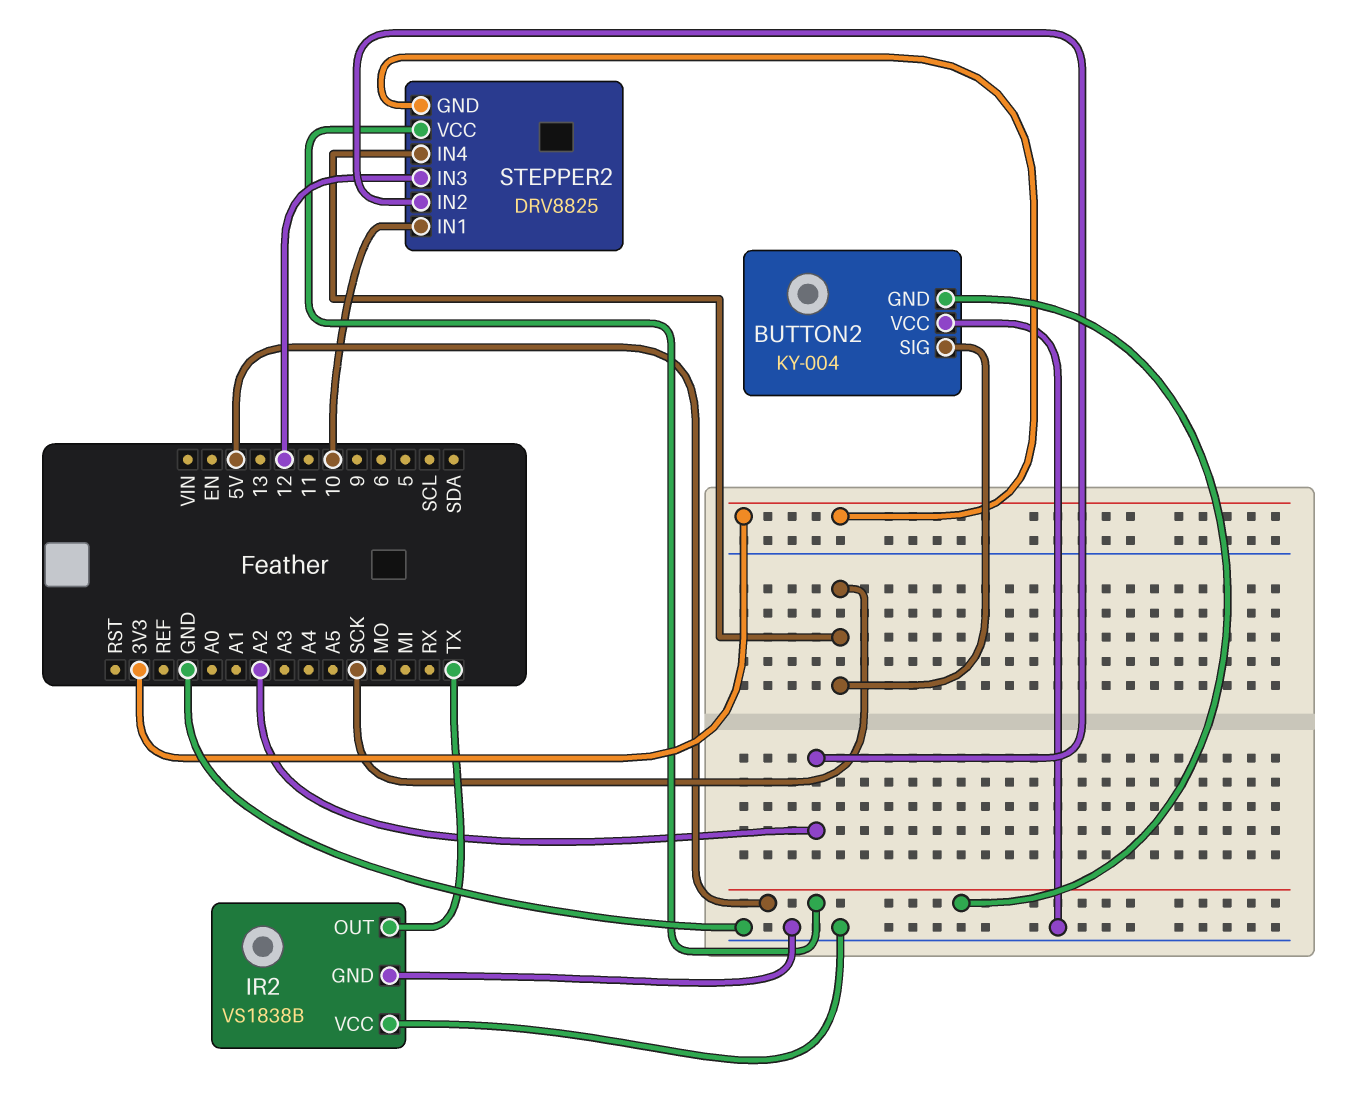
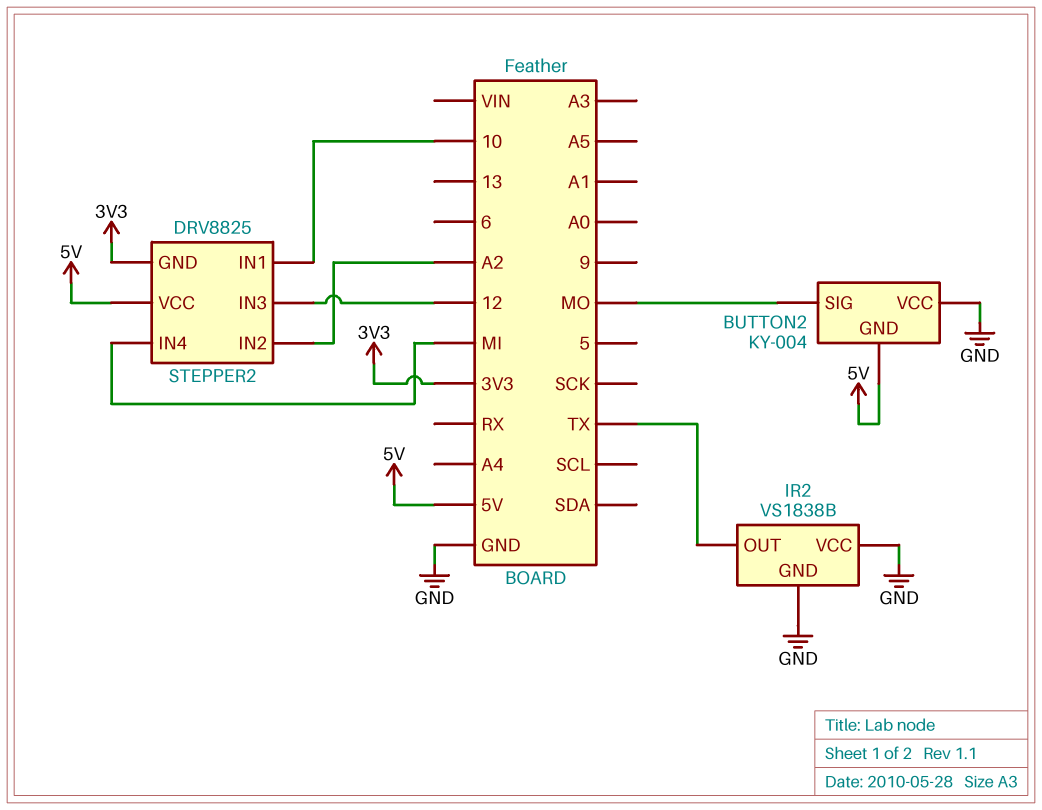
BUTTON2 pin SIG: SCK -> MO
STEPPER2 pin IN4: SCK -> MI

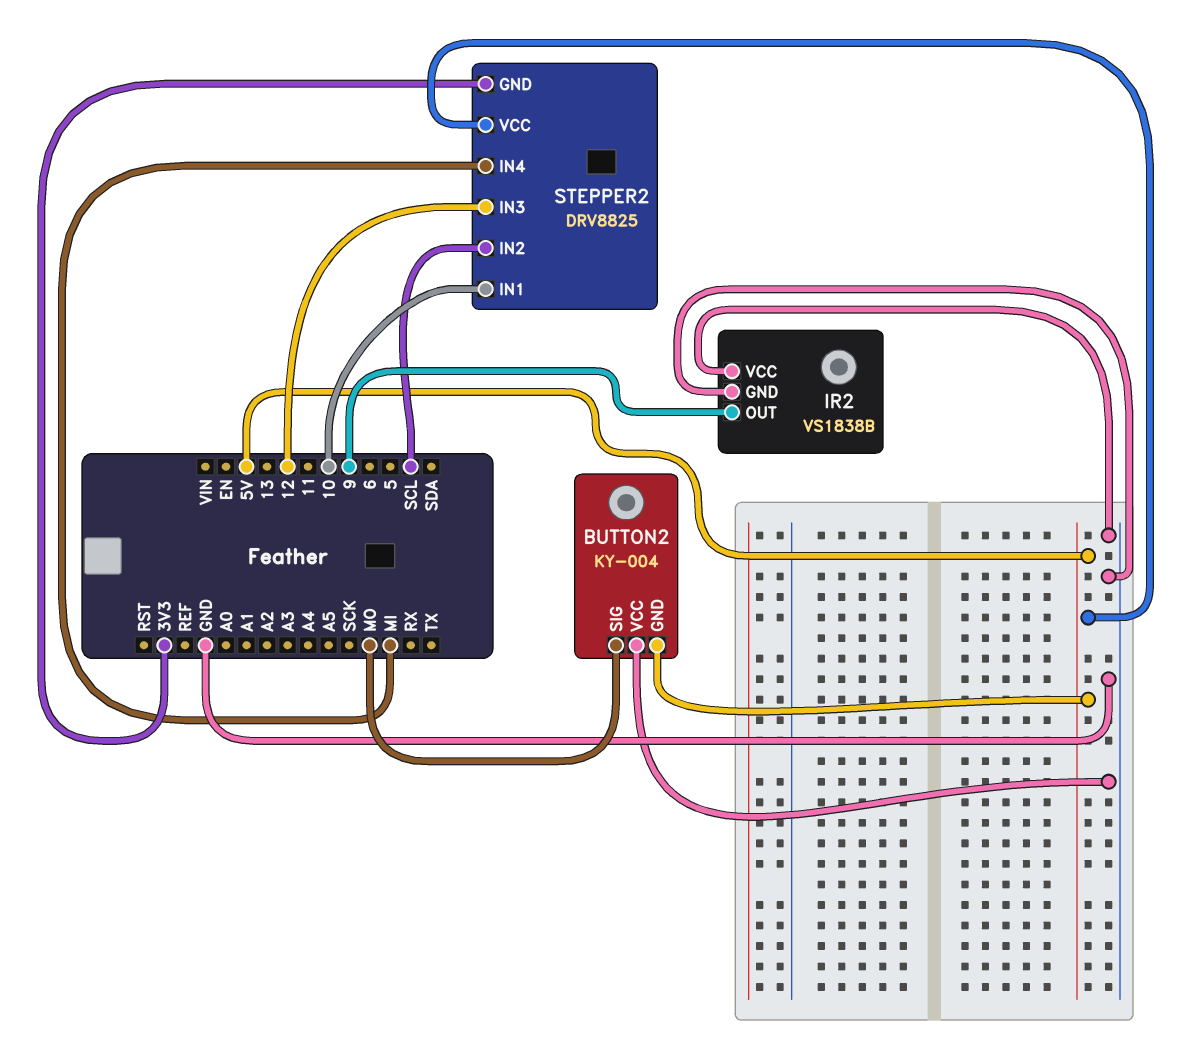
IR2 pin OUT: TX -> 9
STEPPER2 pin IN2: A2 -> SCL

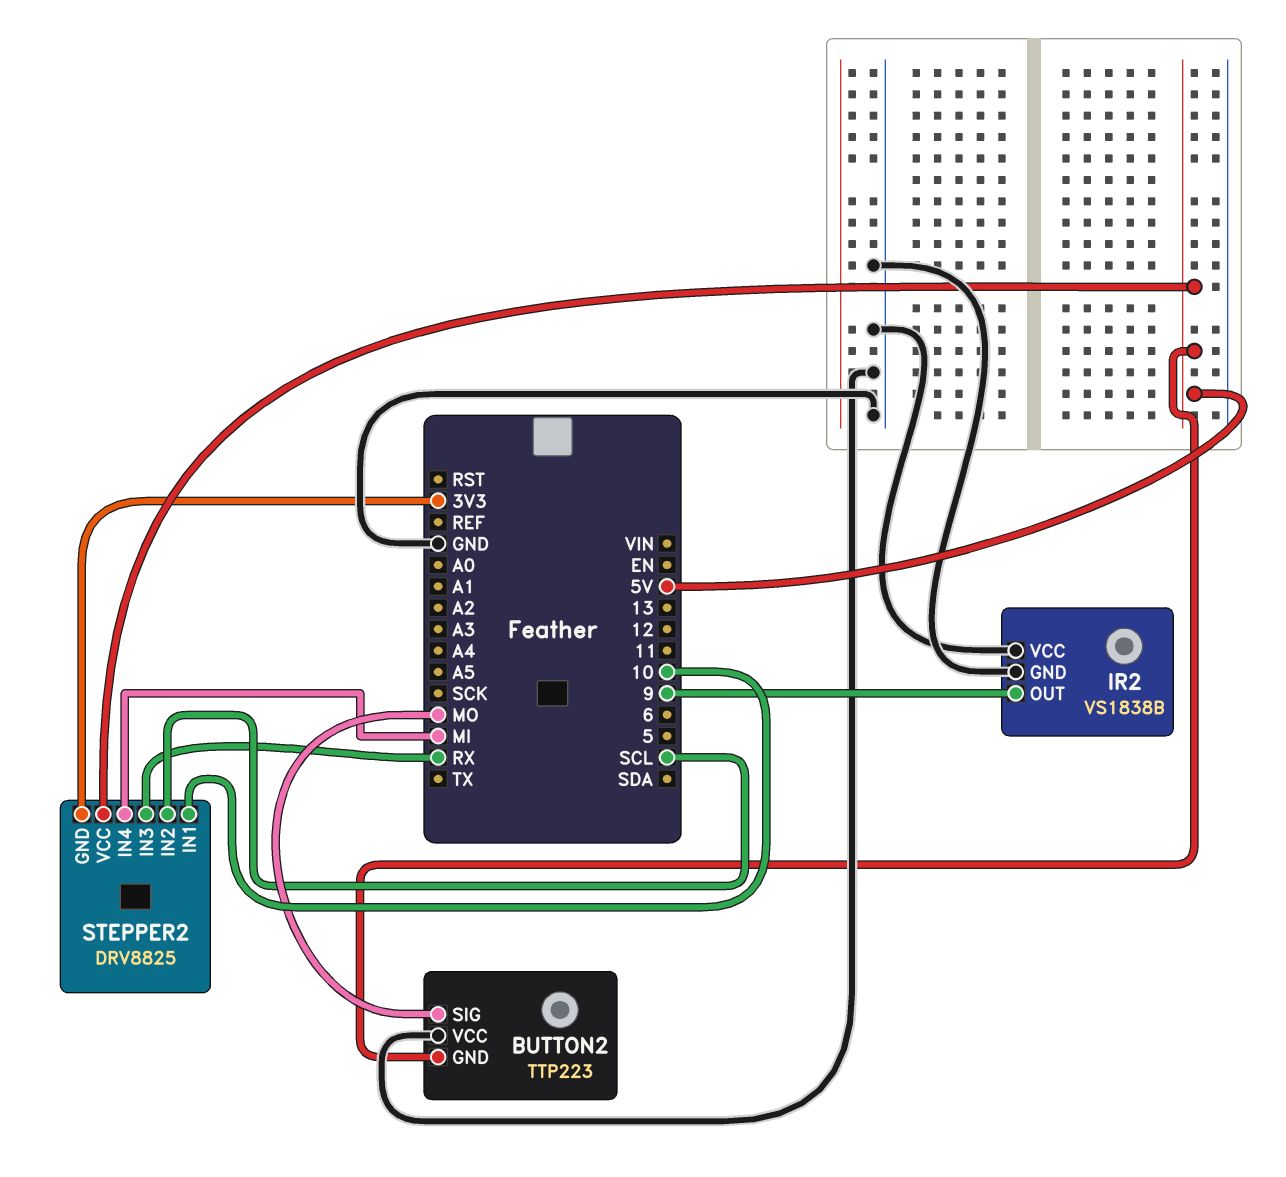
BUTTON2: KY-004 -> TTP223
STEPPER2 pin IN3: 12 -> RX

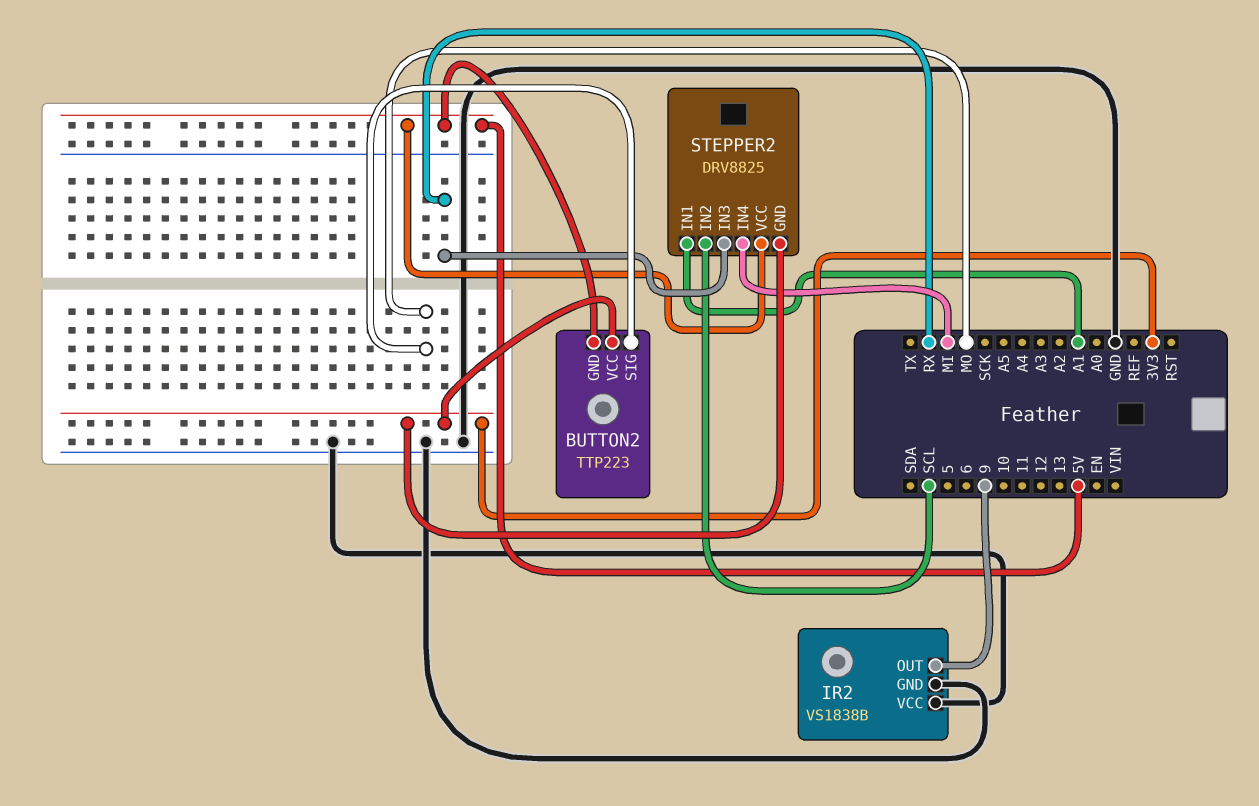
BUTTON2 pin VCC: GND -> 3V3
STEPPER2 pin IN1: 10 -> A1

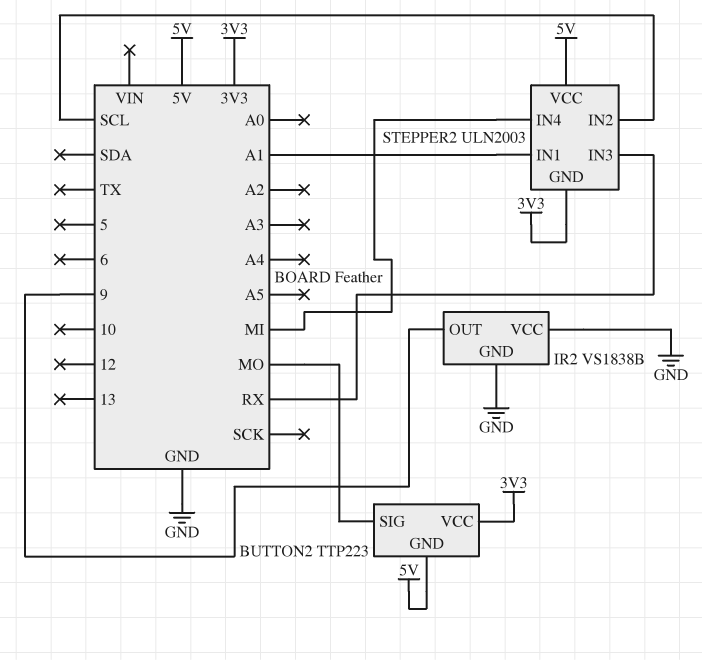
STEPPER2: DRV8825 -> ULN2003

